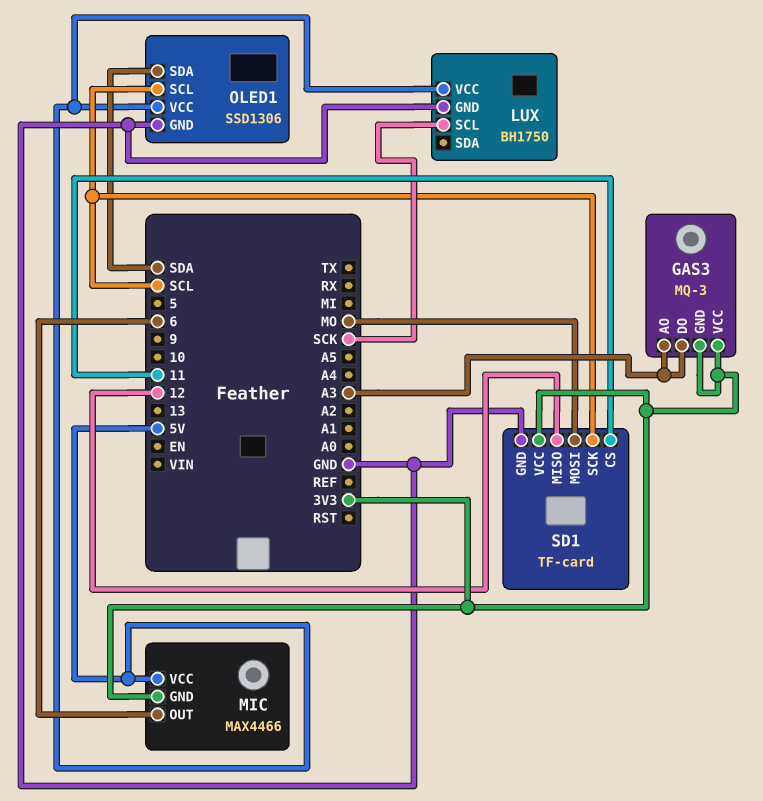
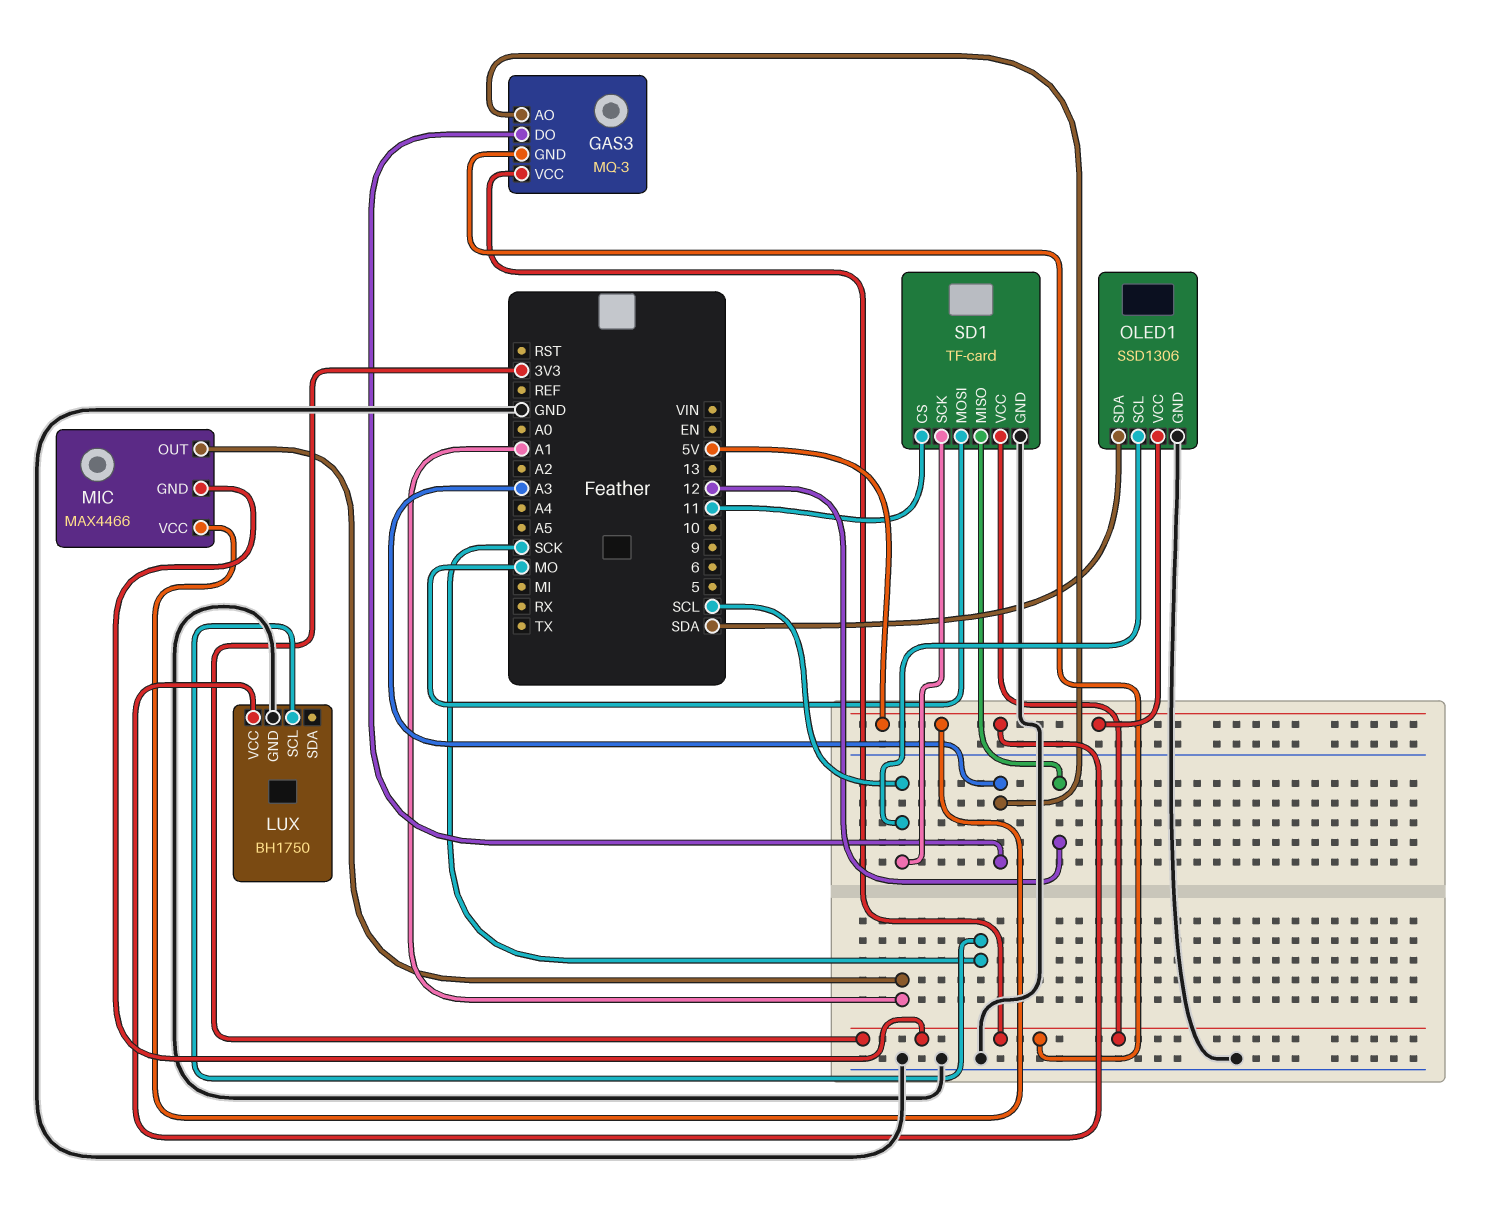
MIC pin OUT: 6 -> A1

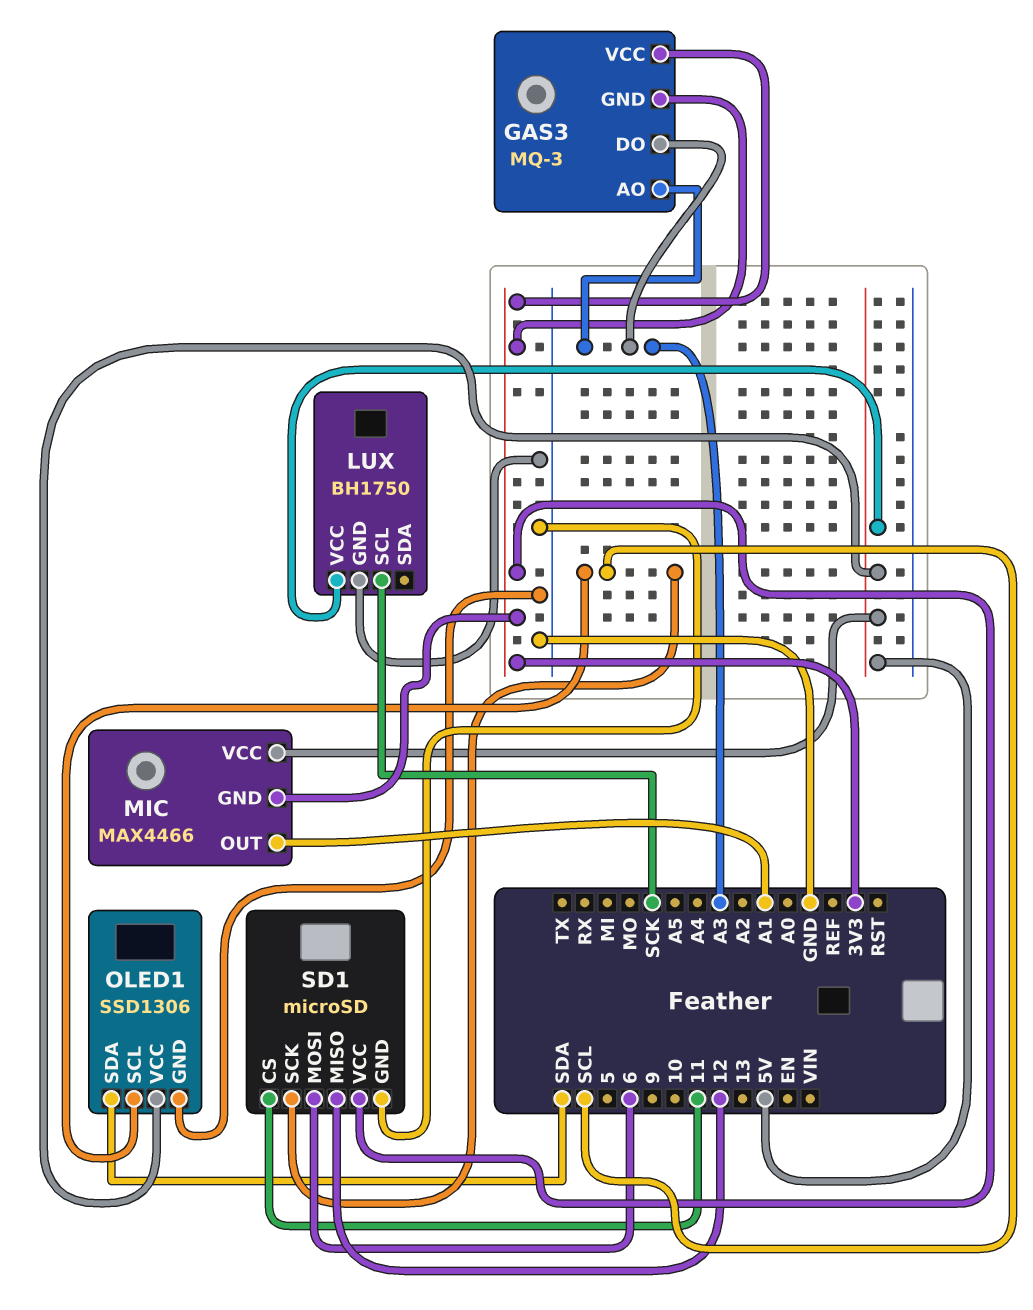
SD1: TF-card -> microSD
SD1 pin MOSI: MO -> 6

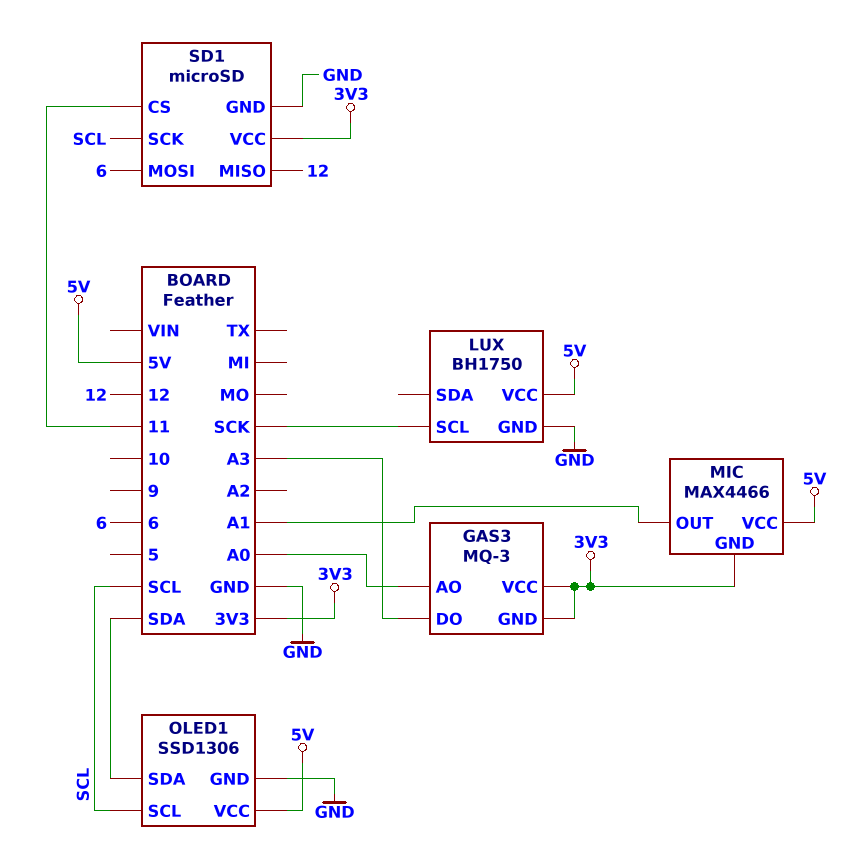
GAS3 pin AO: A3 -> A0

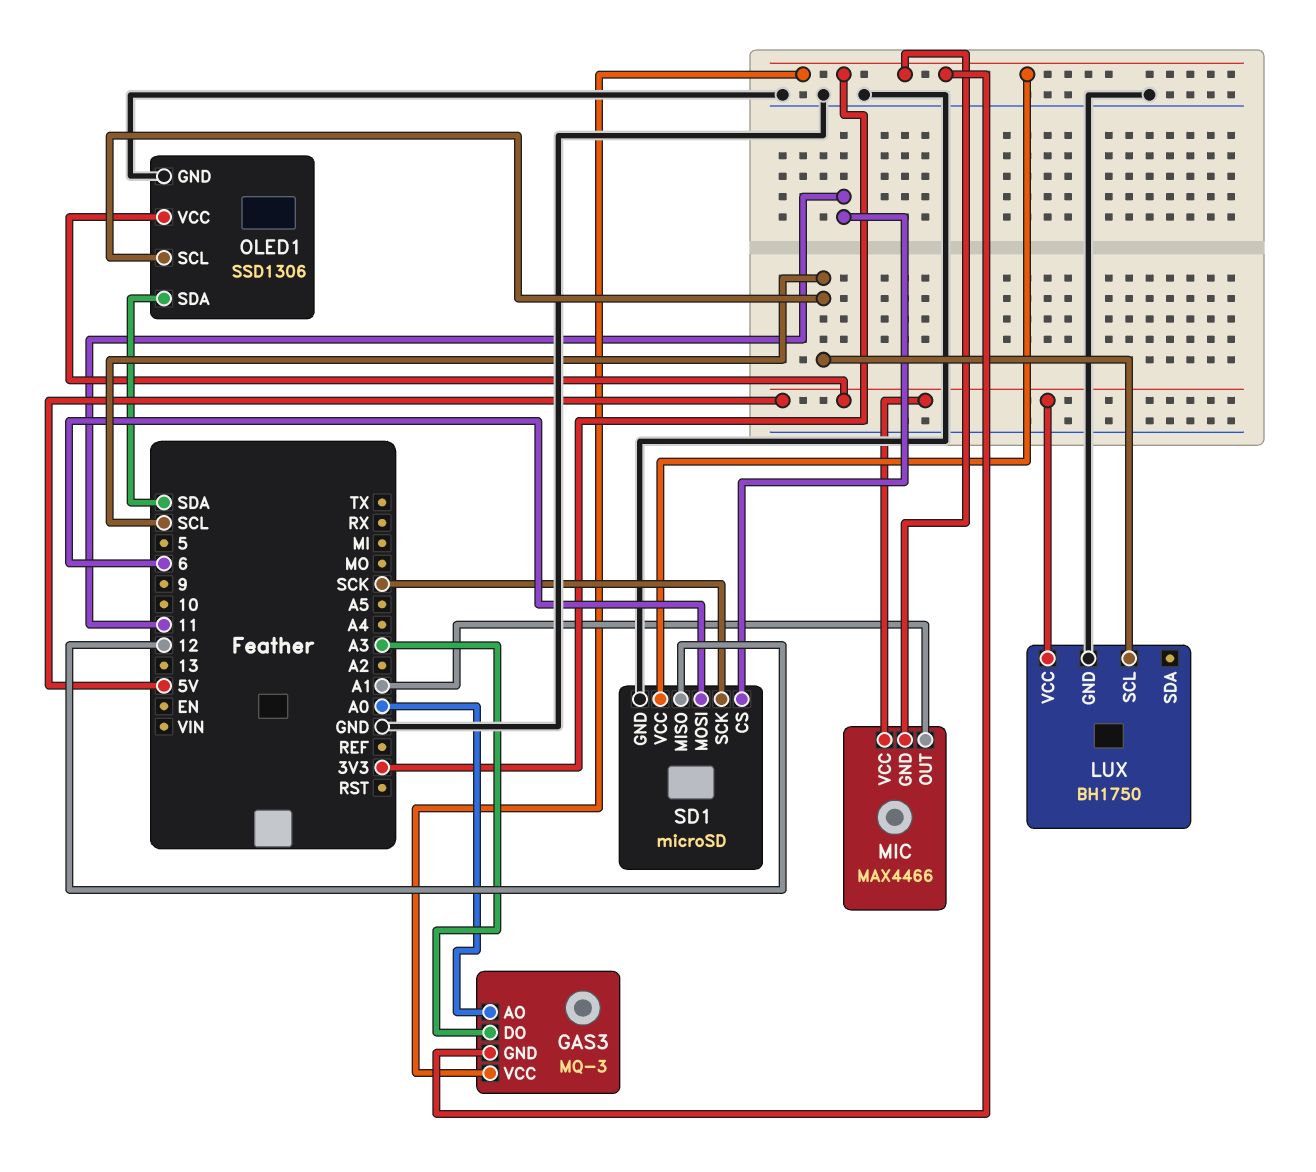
LUX pin SCL: SCK -> SCL
SD1 pin SCK: SCL -> SCK

